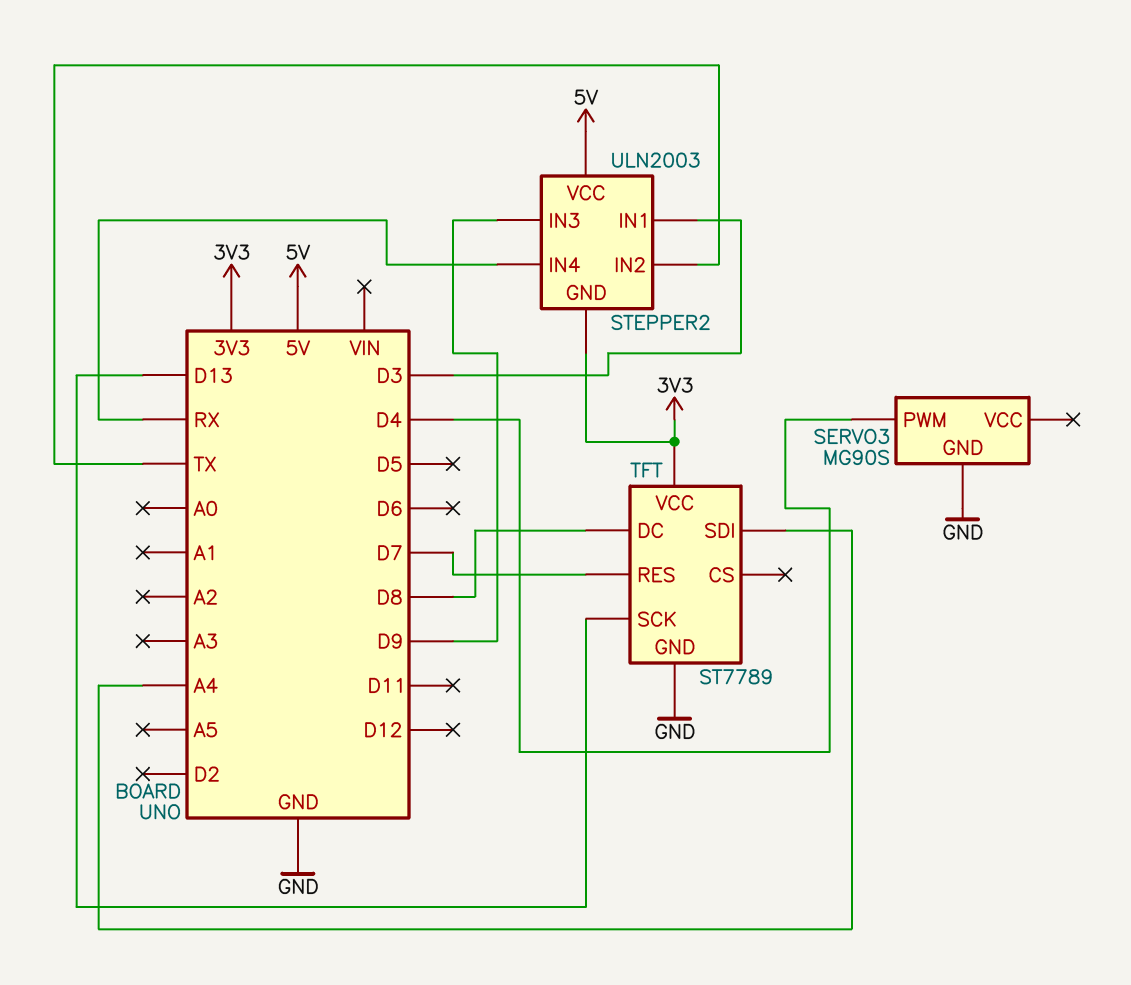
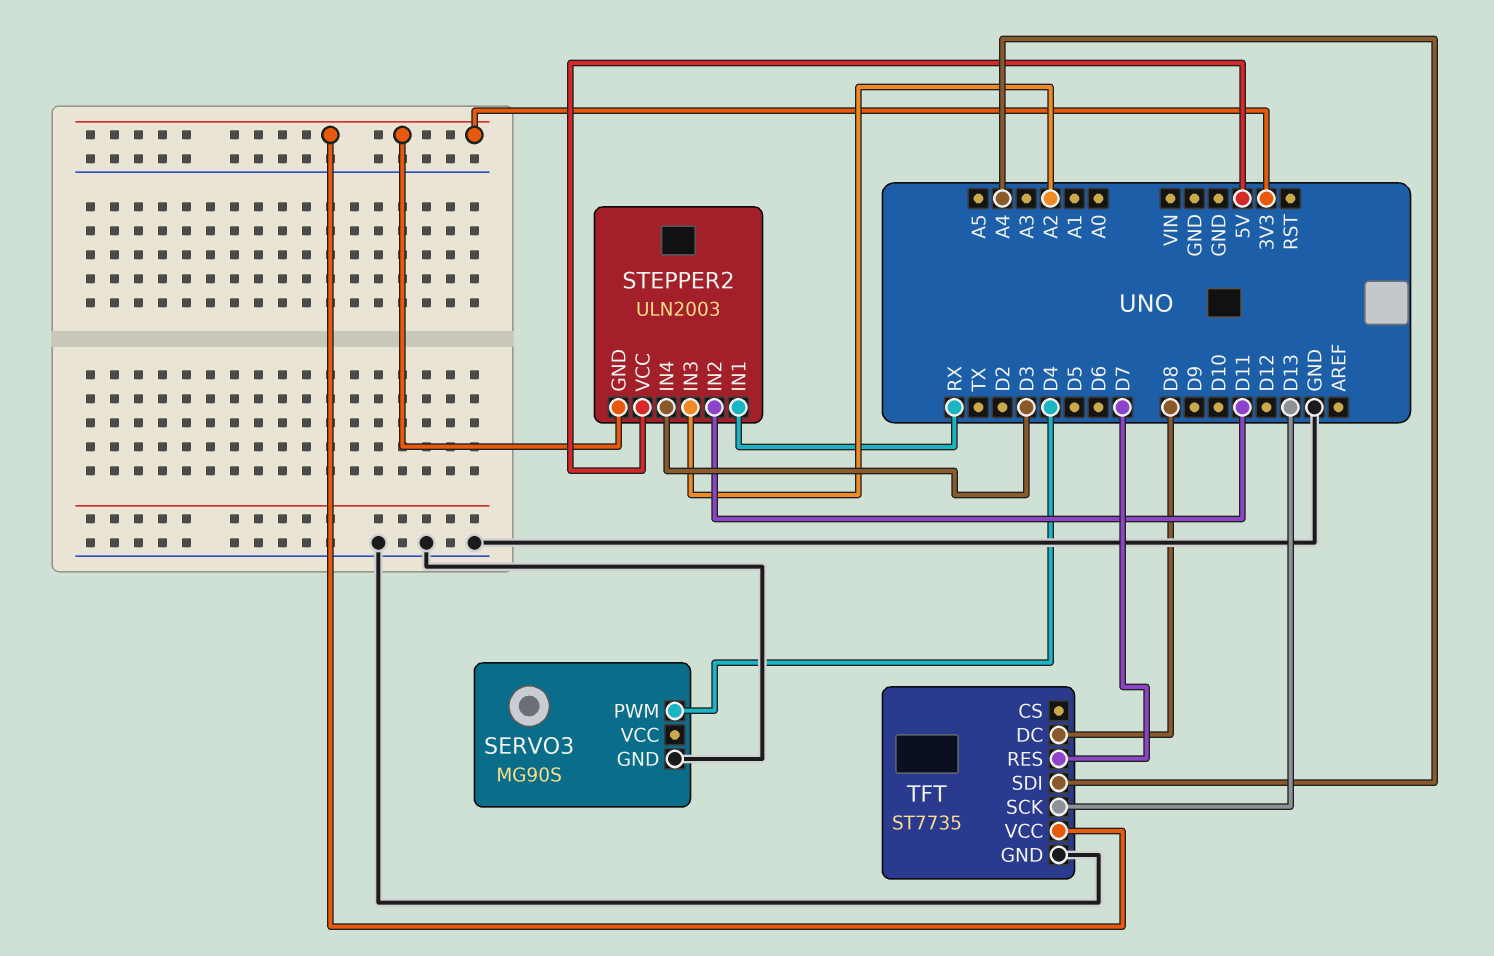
STEPPER2 pin IN1: D3 -> RX
STEPPER2 pin IN2: TX -> D11
STEPPER2 pin IN3: D9 -> A2
STEPPER2 pin IN4: RX -> D3
TFT: ST7789 -> ST7735

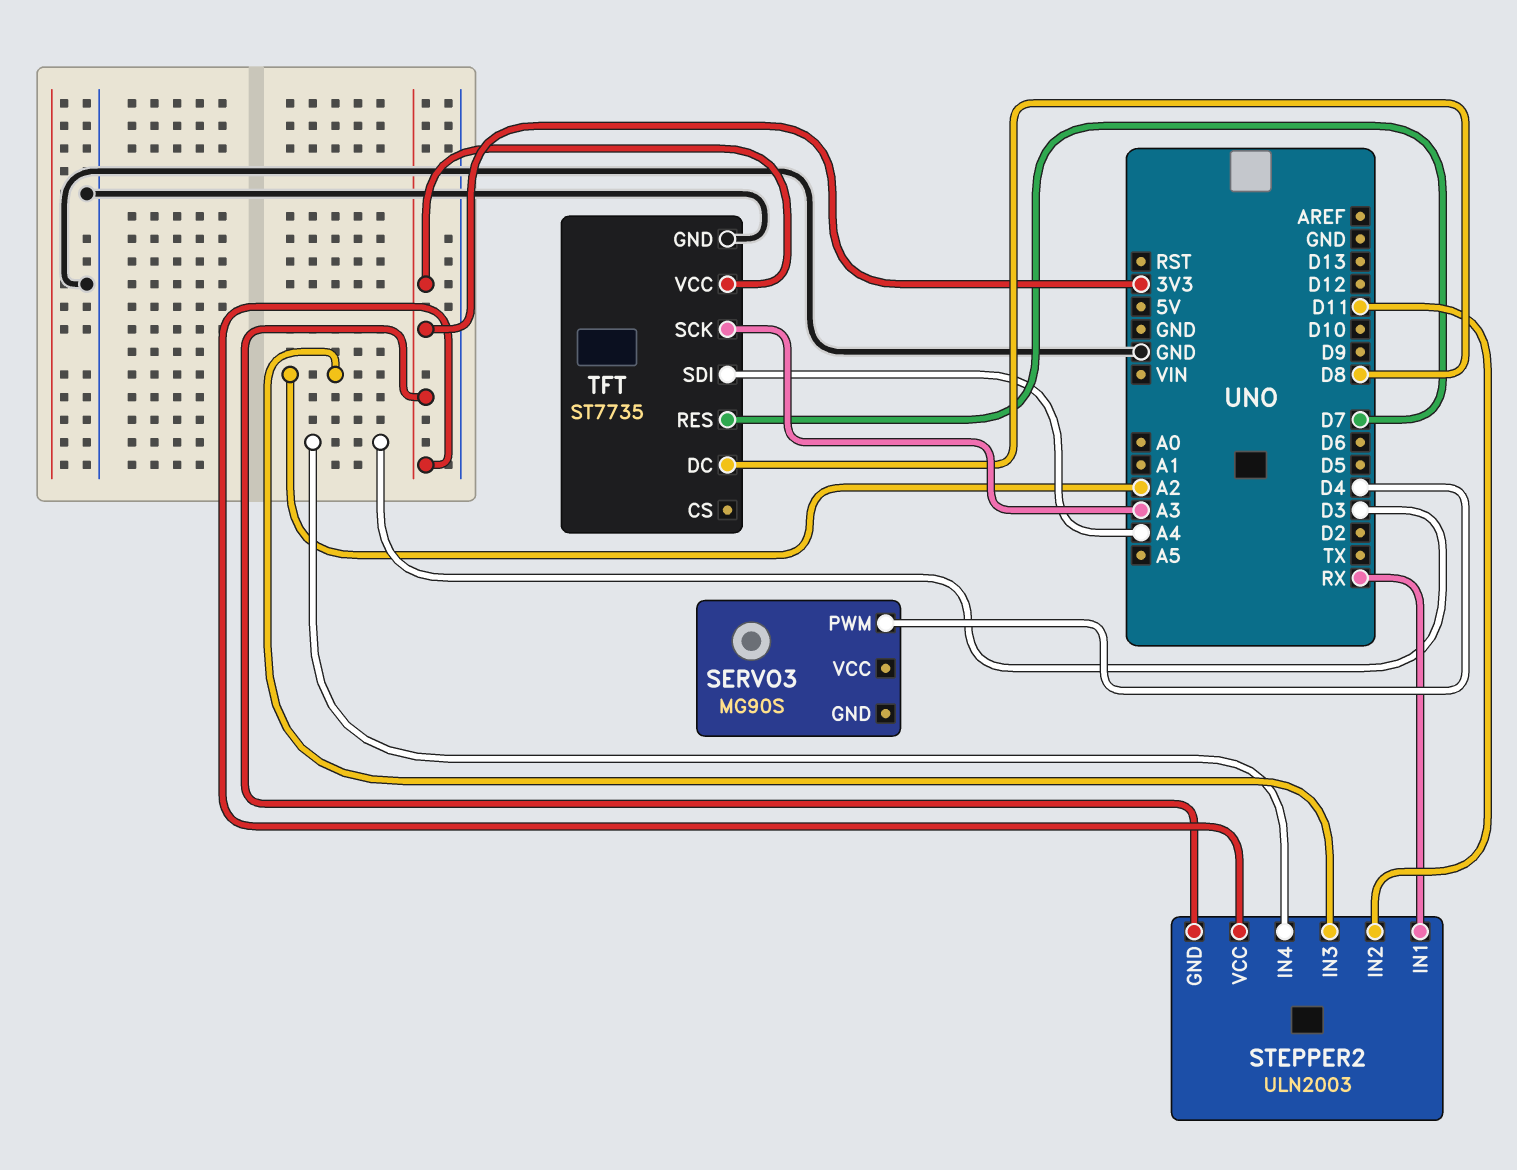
SERVO3 pin GND: GND -> none
STEPPER2 pin VCC: 5V -> 3V3
TFT pin SCK: D13 -> A3

